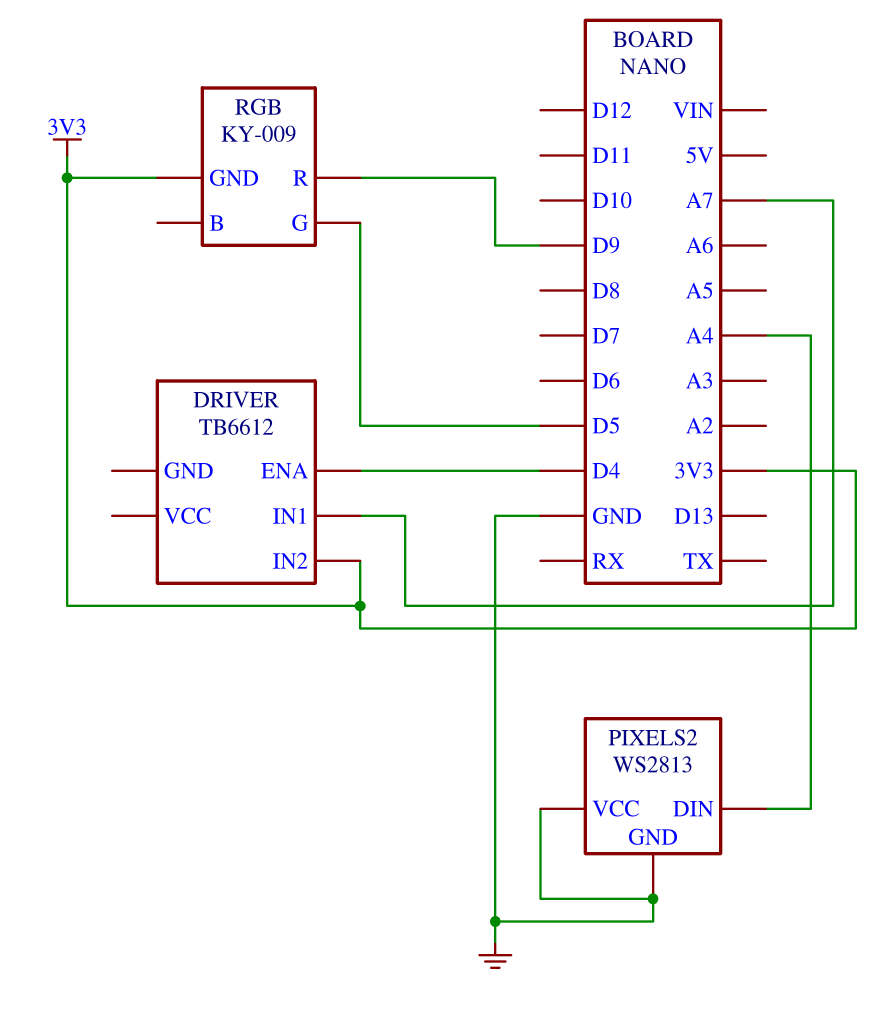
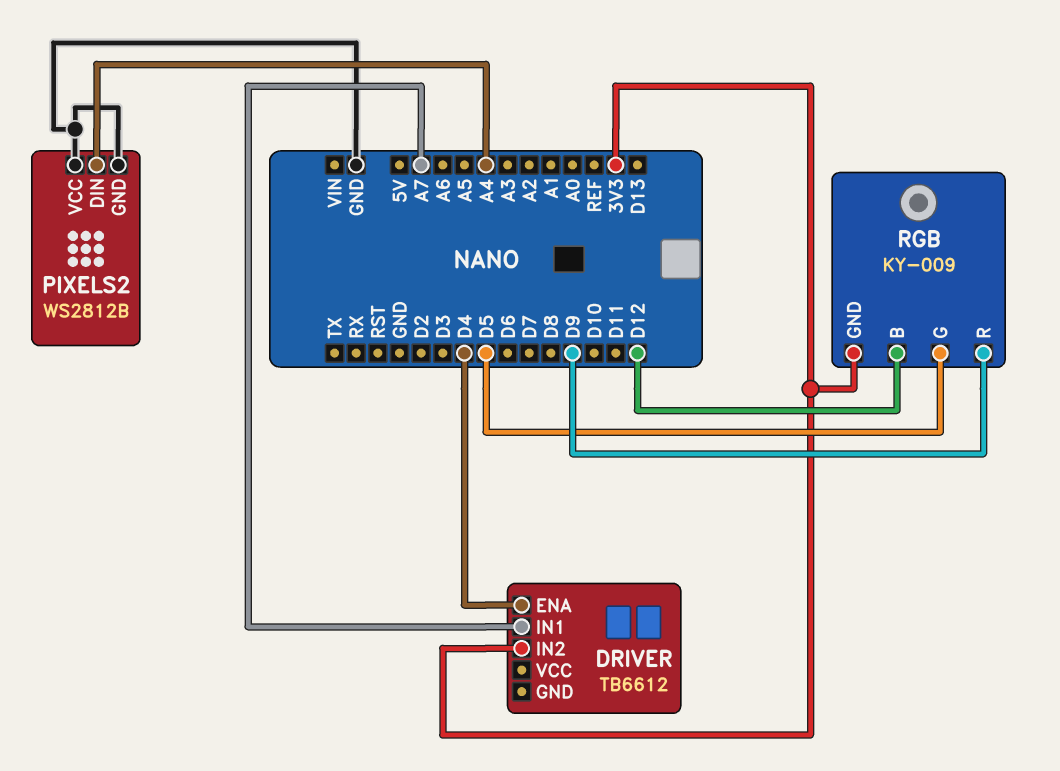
PIXELS2: WS2813 -> WS2812B
RGB pin B: none -> D12

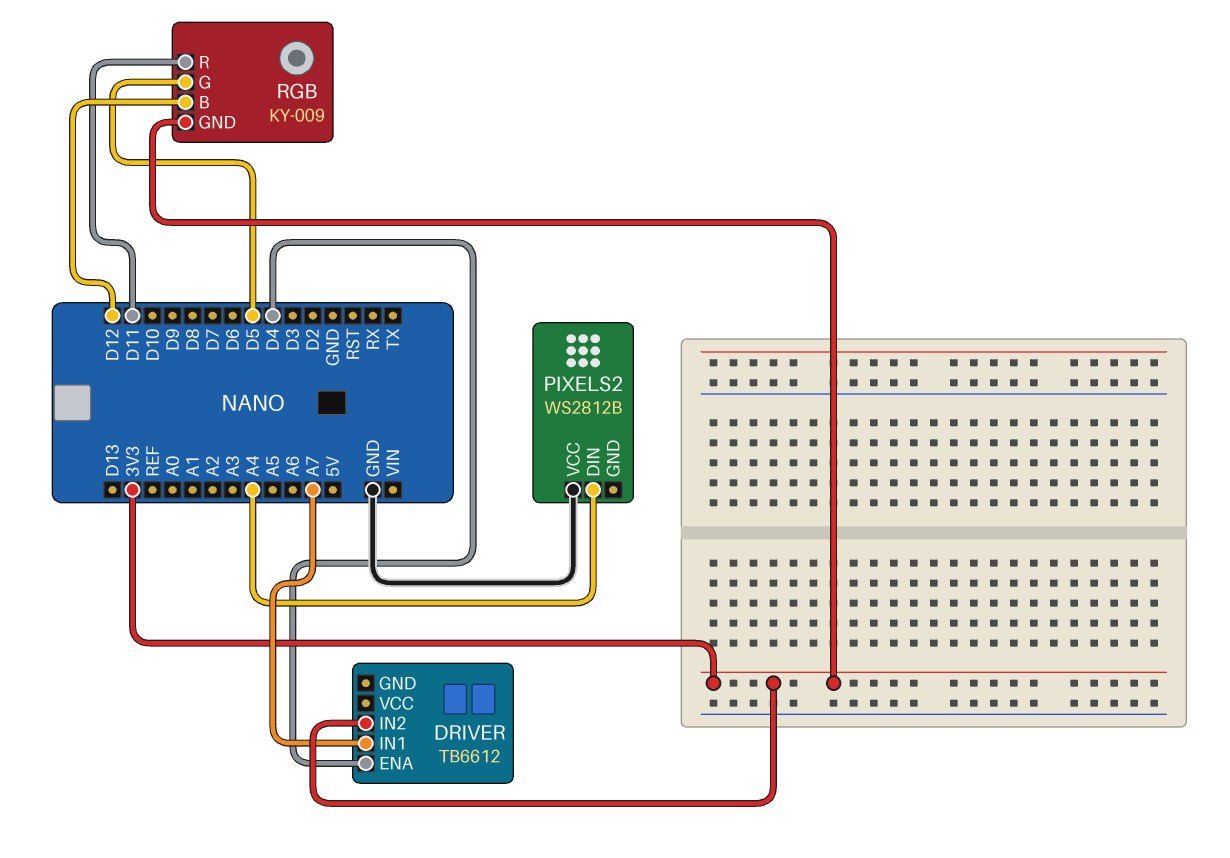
PIXELS2 pin GND: GND -> none
RGB pin R: D9 -> D11

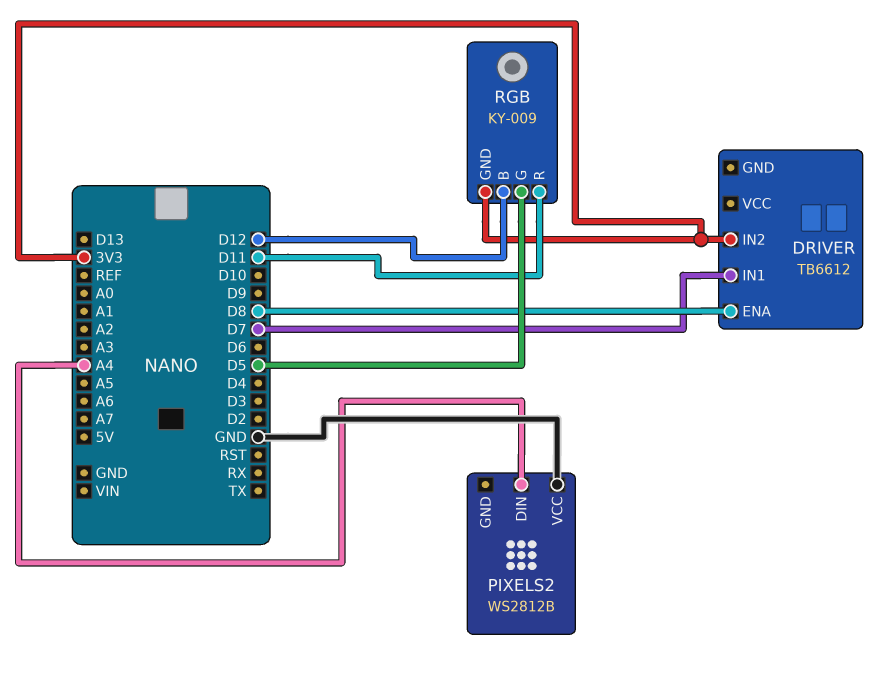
DRIVER pin ENA: D4 -> D8
DRIVER pin IN1: A7 -> D7

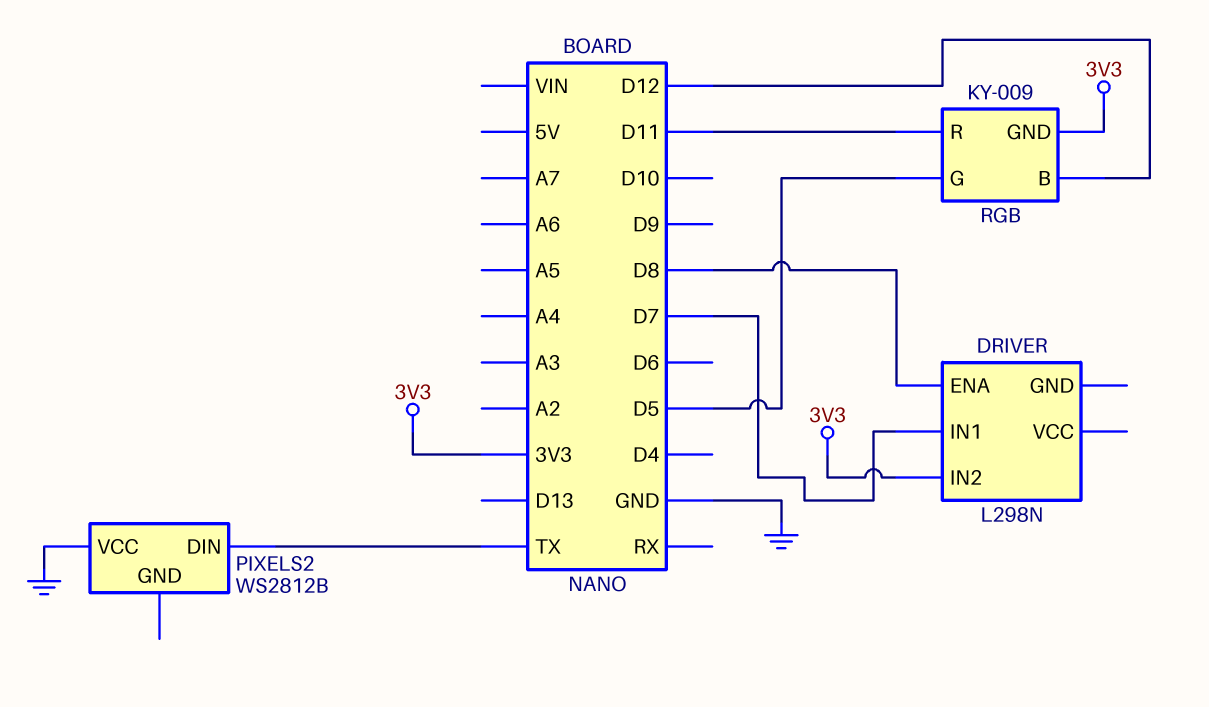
DRIVER: TB6612 -> L298N
PIXELS2 pin DIN: A4 -> TX

